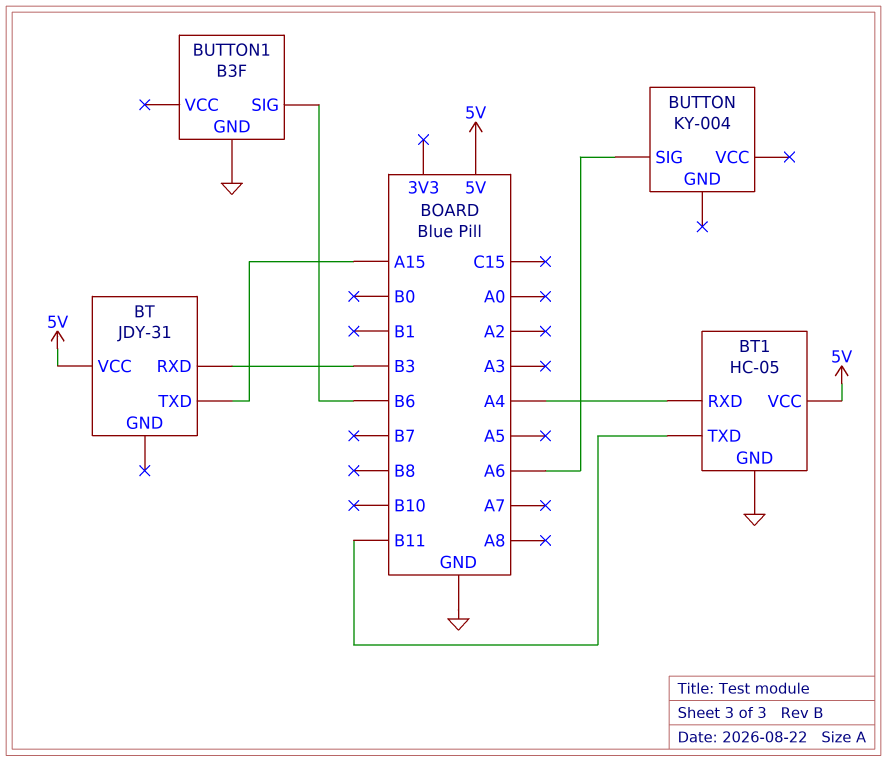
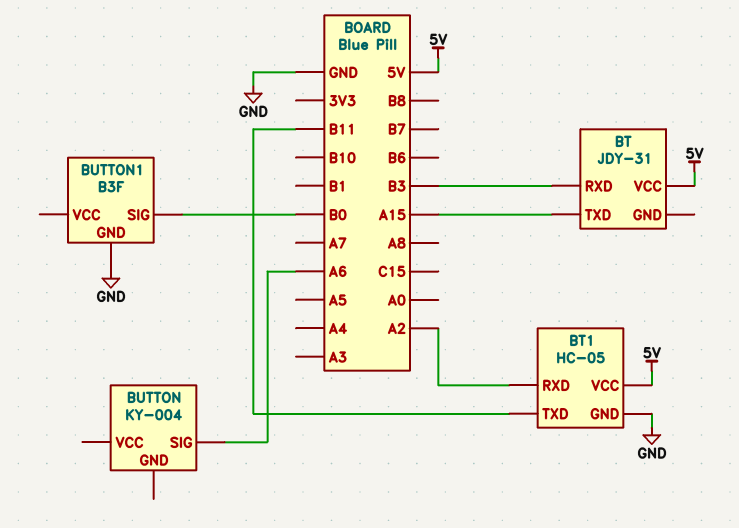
BT1 pin RXD: A4 -> A2
BUTTON1 pin SIG: B6 -> B0

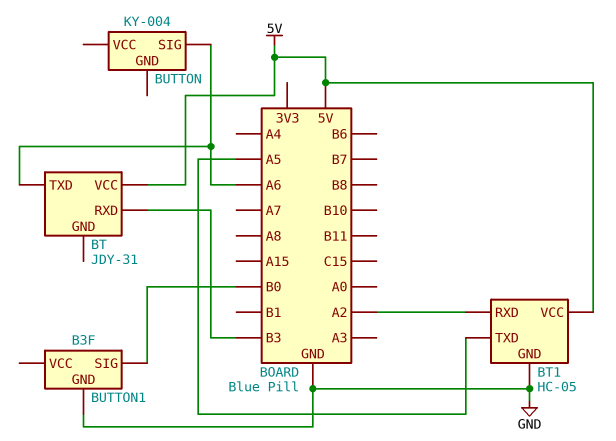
BT pin TXD: A15 -> A6
BT1 pin TXD: B11 -> A5

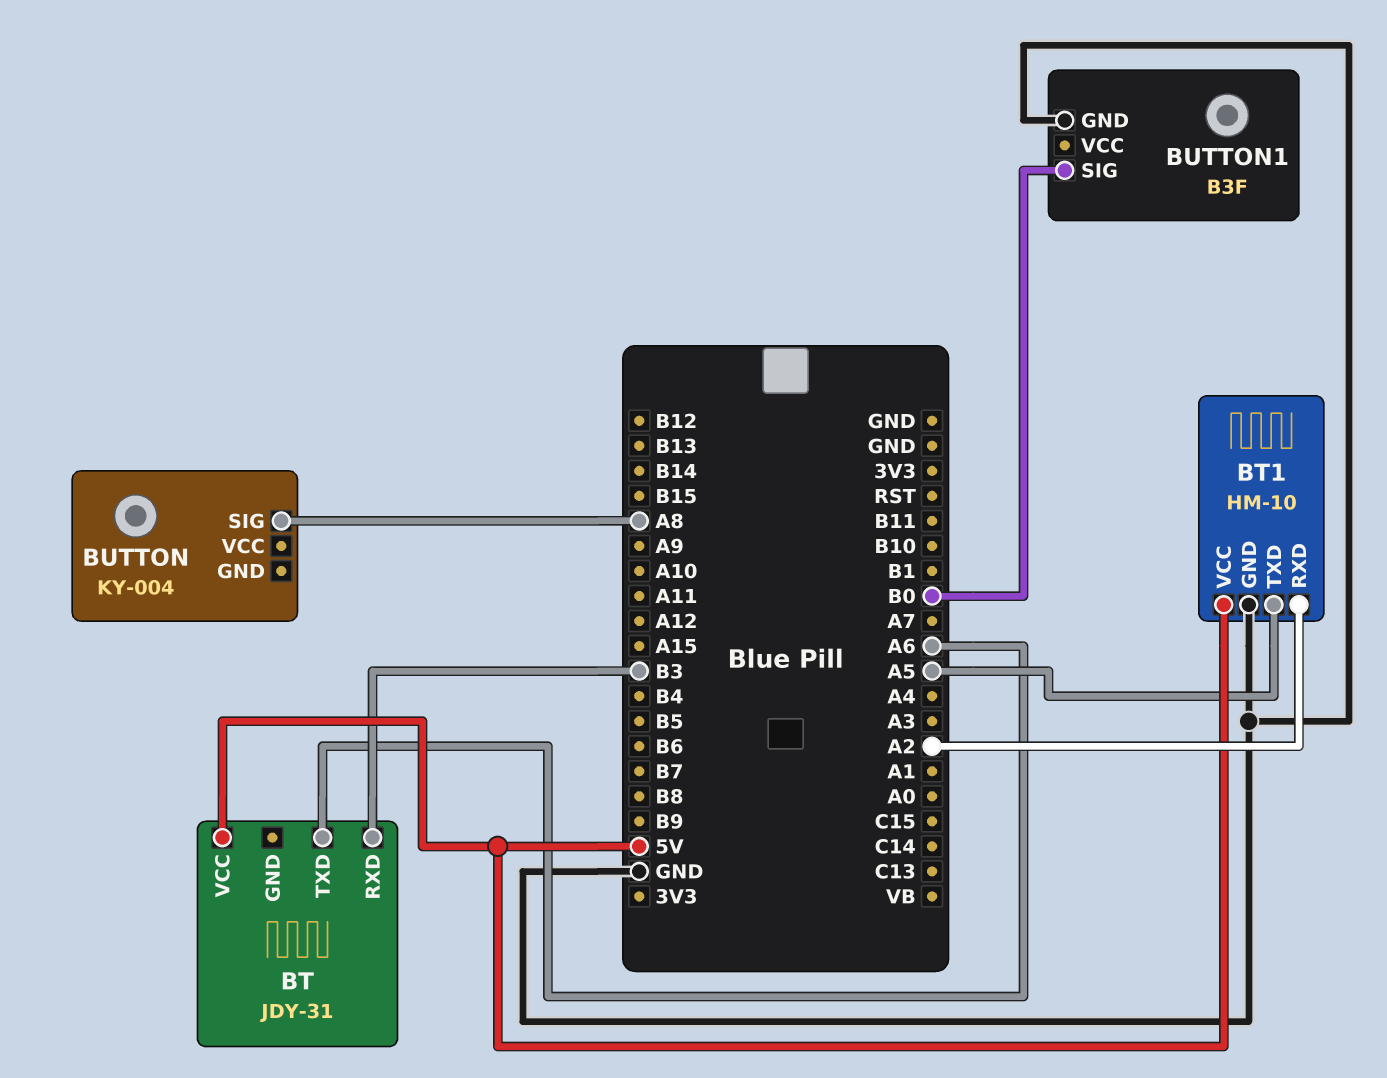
BT1: HC-05 -> HM-10
BUTTON pin SIG: A6 -> A8

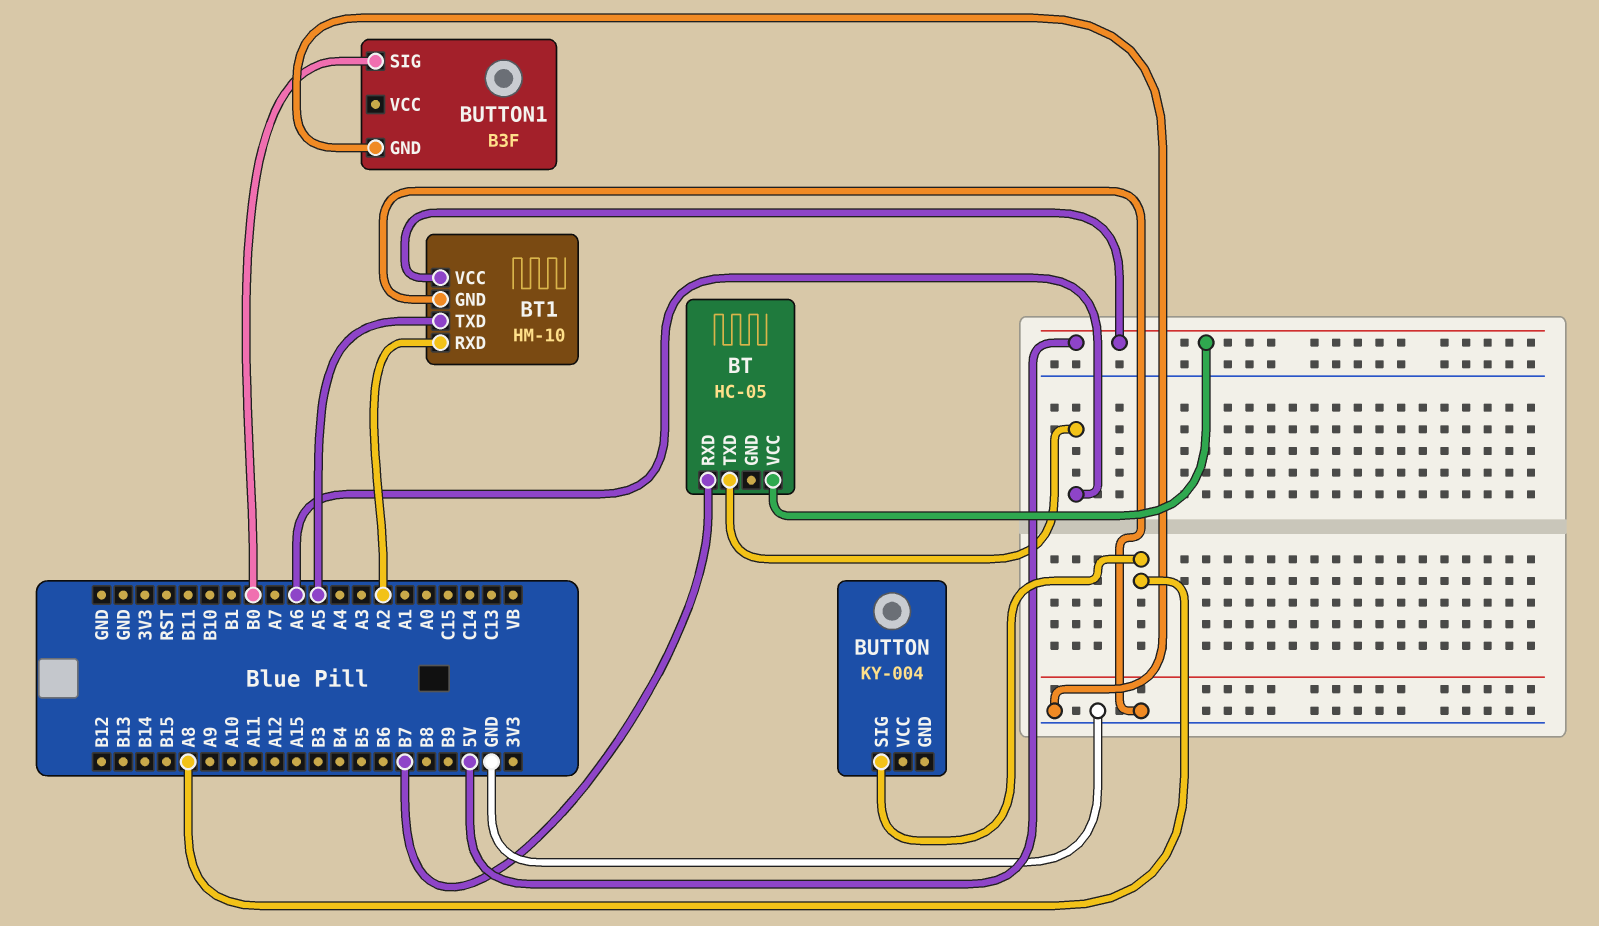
BT: JDY-31 -> HC-05
BT pin RXD: B3 -> B7

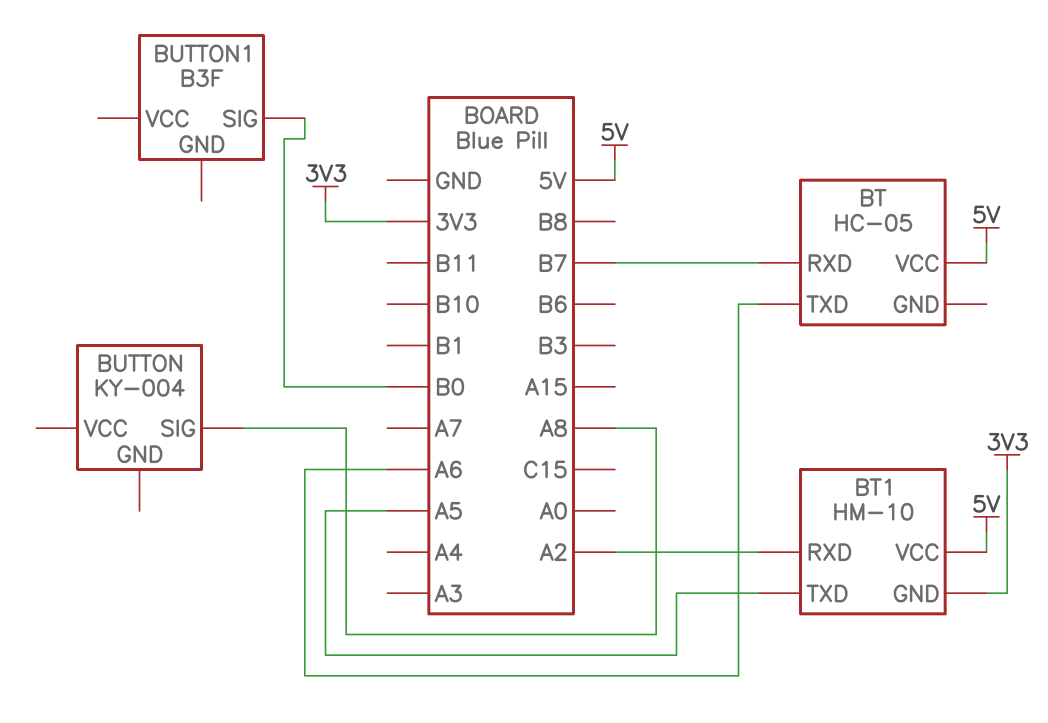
BT1 pin GND: GND -> 3V3
BUTTON1 pin GND: GND -> none

